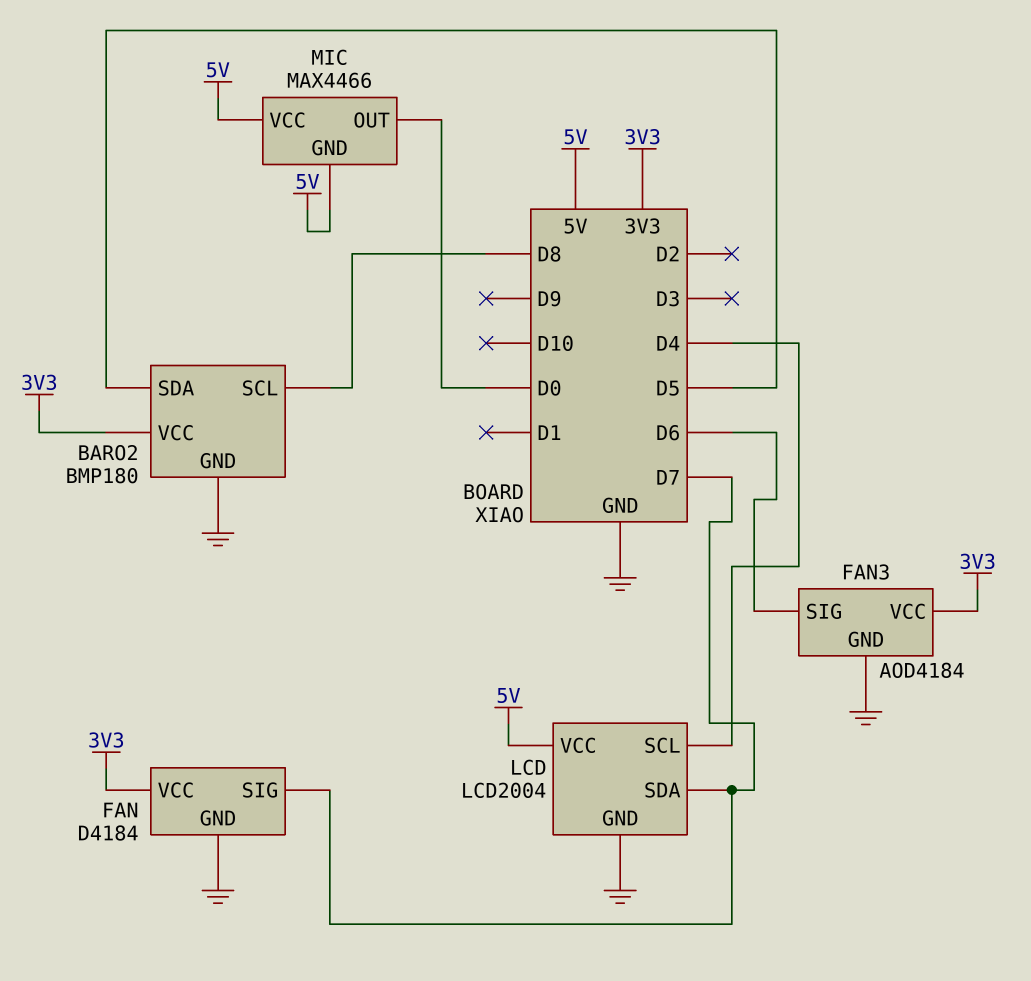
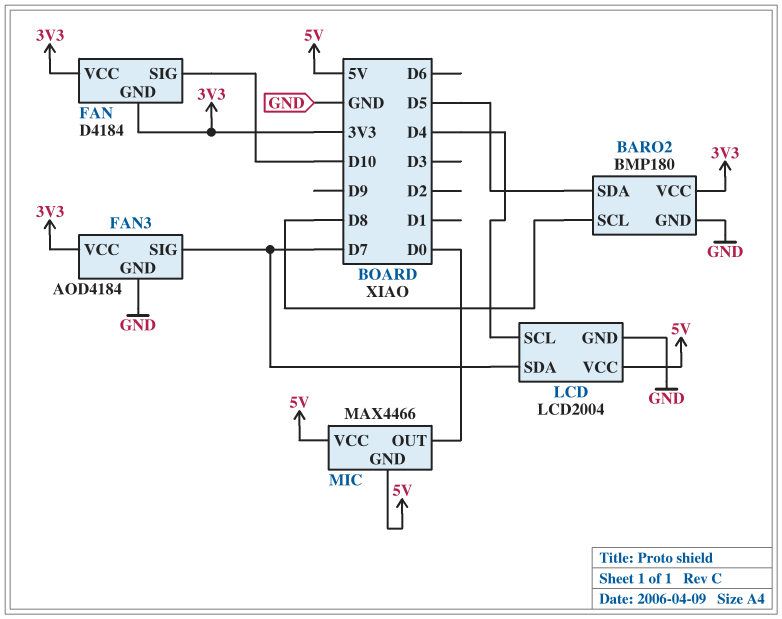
FAN pin GND: GND -> 3V3
FAN pin SIG: D7 -> D10
FAN3 pin SIG: D6 -> D7

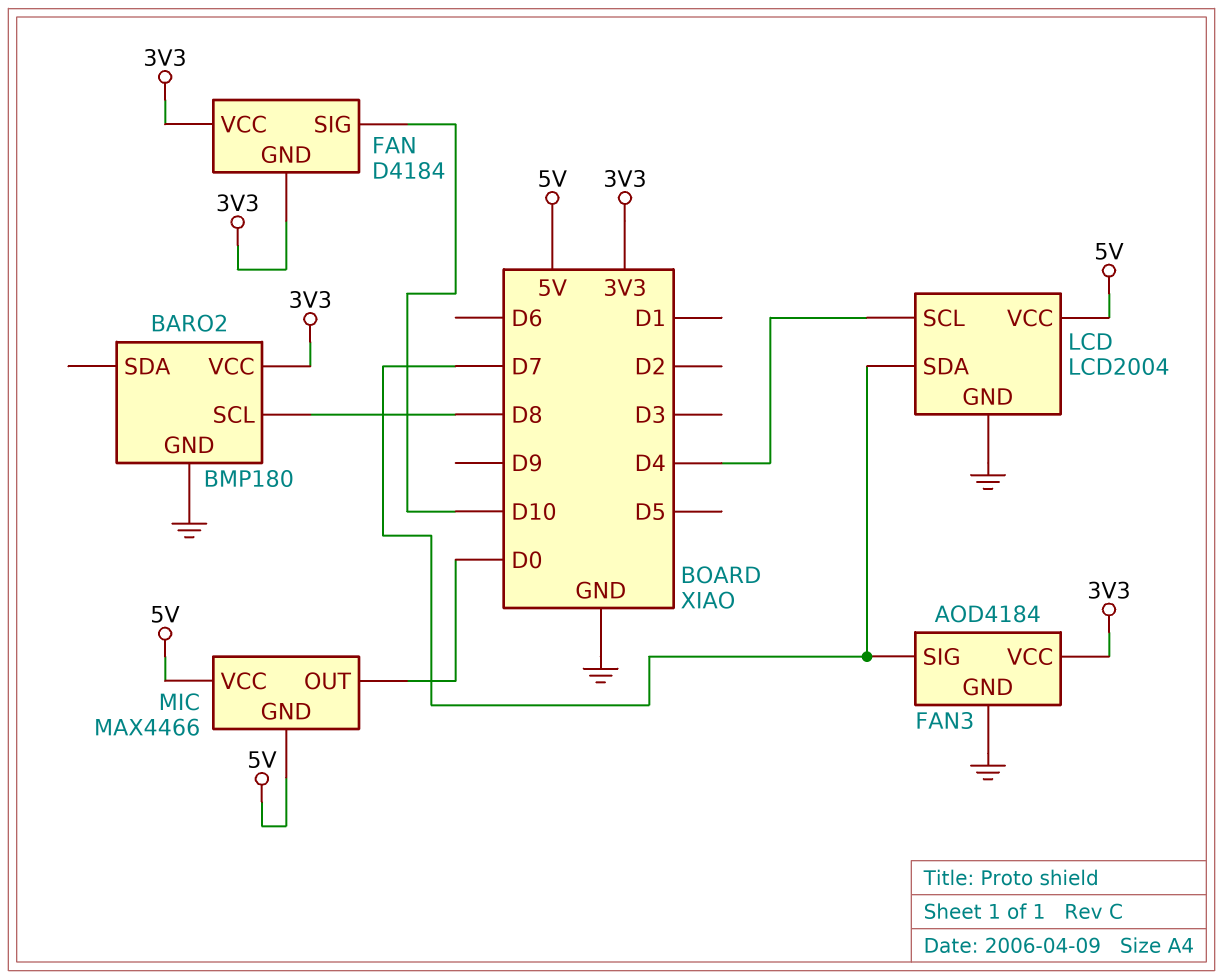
BARO2 pin SDA: D5 -> none

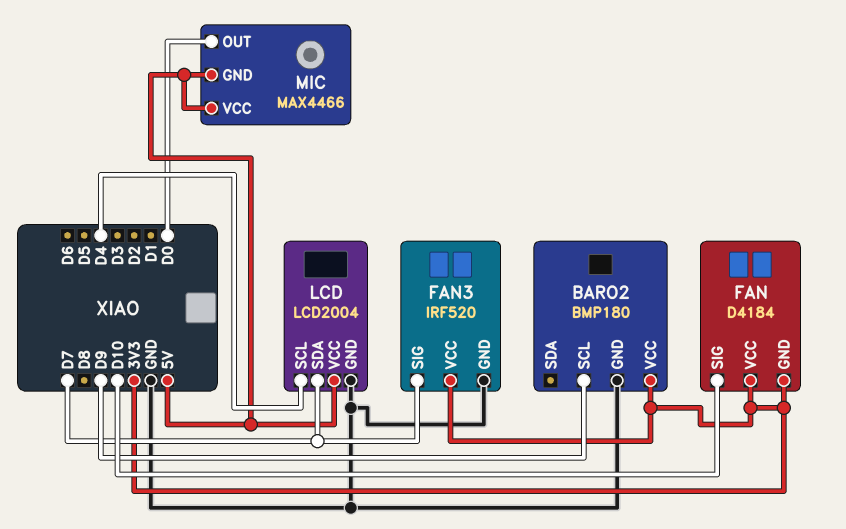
BARO2 pin SCL: D8 -> D9
FAN3: AOD4184 -> IRF520

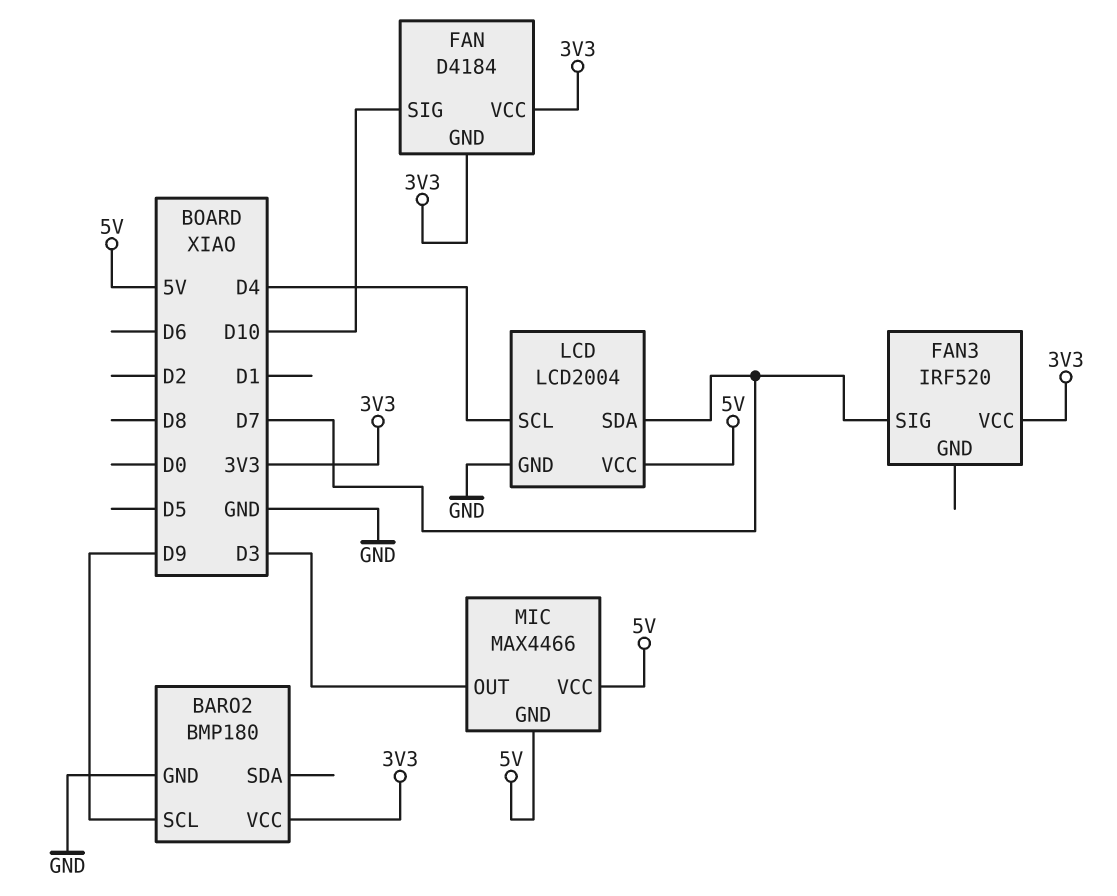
FAN3 pin GND: GND -> none
MIC pin OUT: D0 -> D3

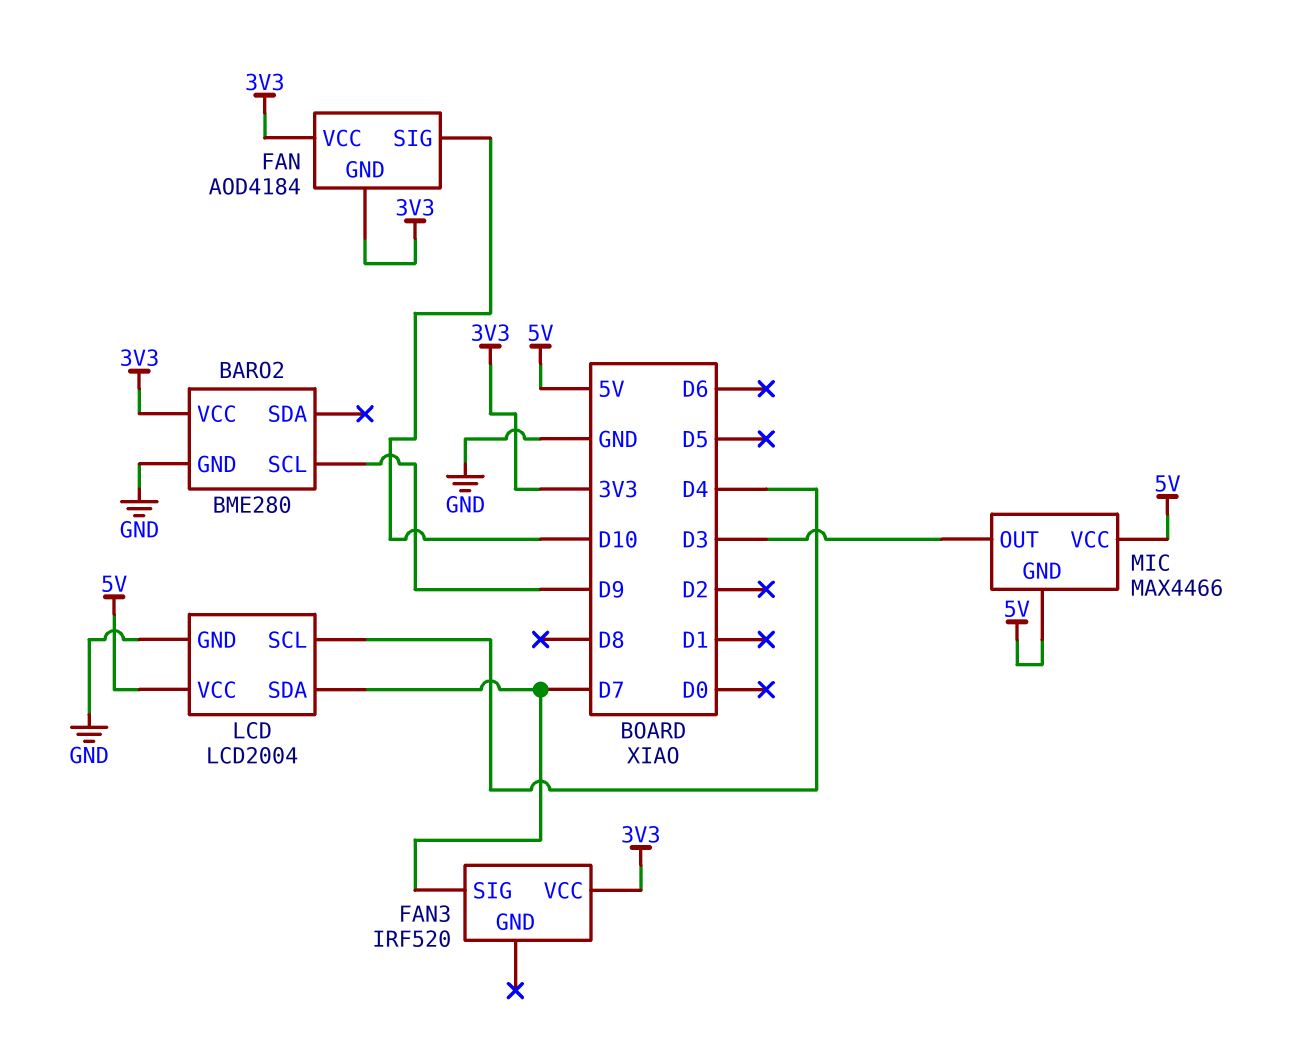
BARO2: BMP180 -> BME280
FAN: D4184 -> AOD4184

